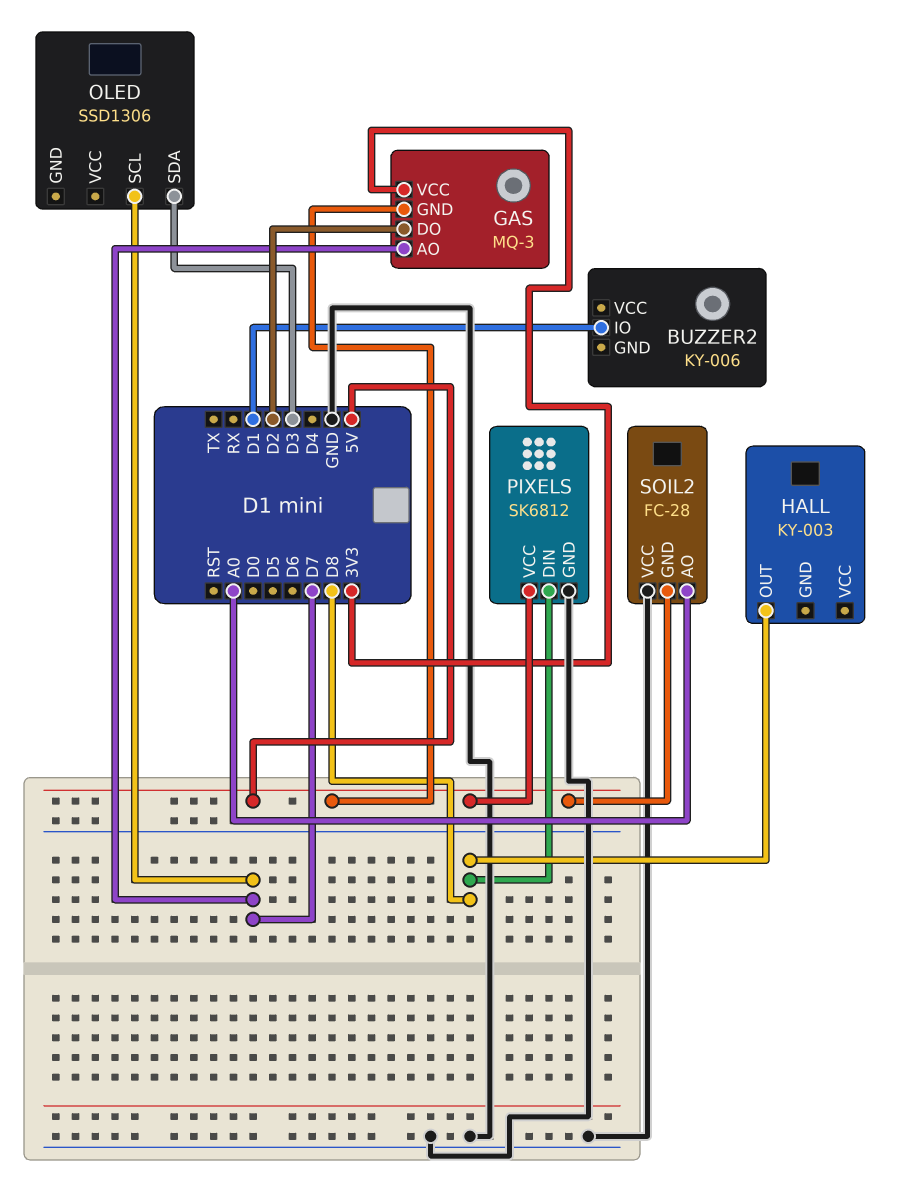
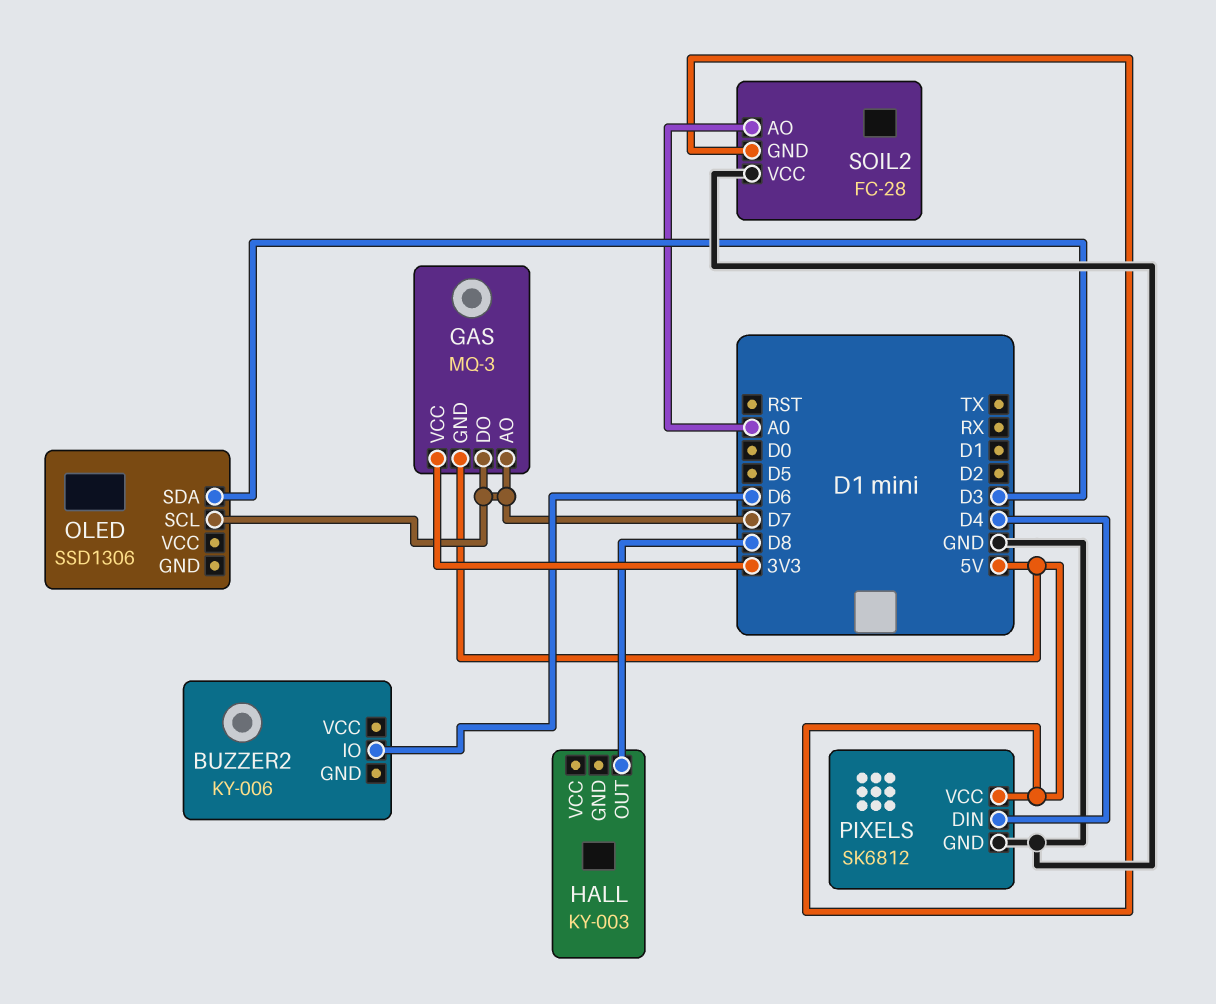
BUZZER2 pin IO: D1 -> D6
GAS pin DO: D2 -> D7
PIXELS pin DIN: D8 -> D4

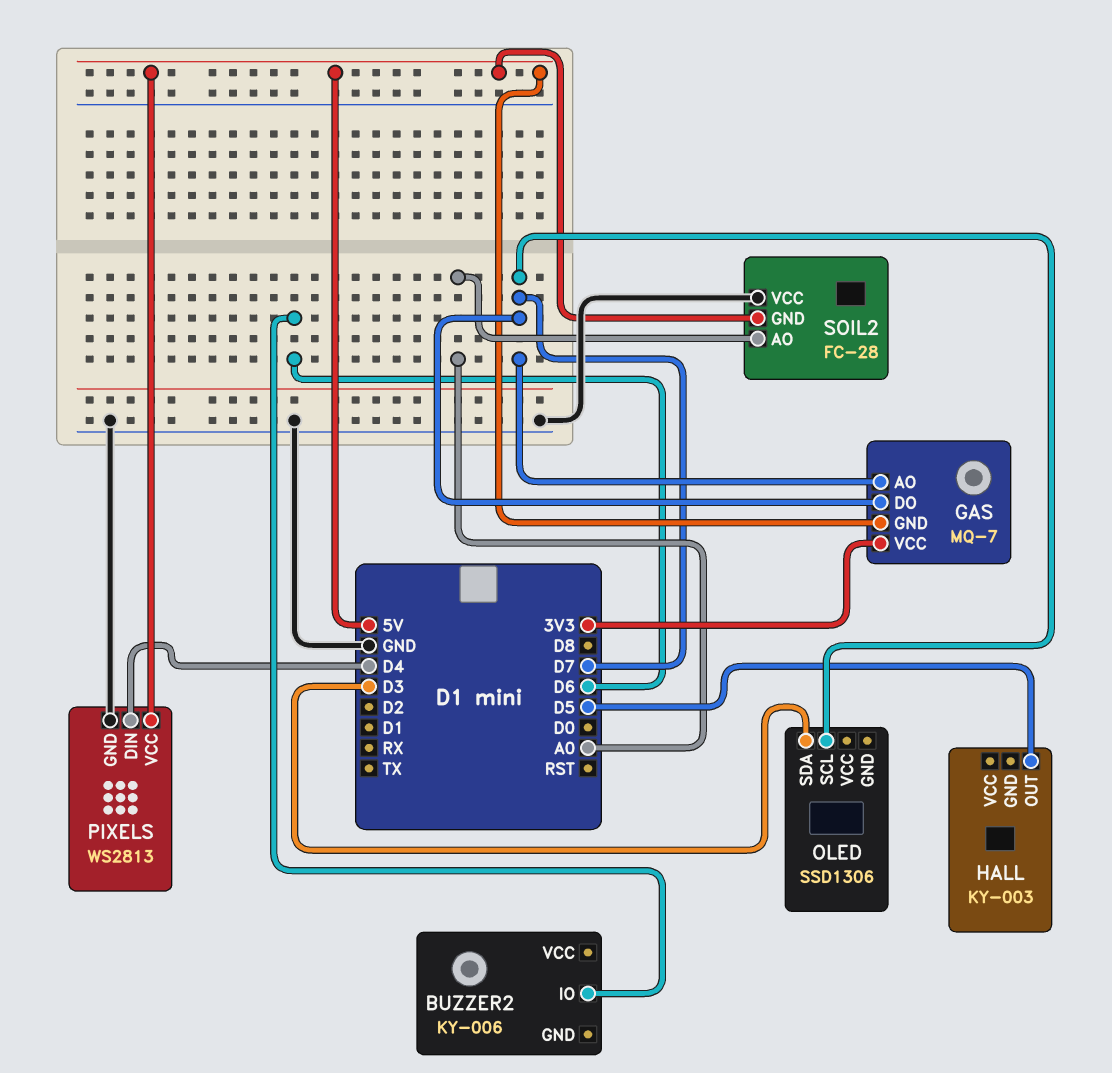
GAS: MQ-3 -> MQ-7
HALL pin OUT: D8 -> D5
PIXELS: SK6812 -> WS2813

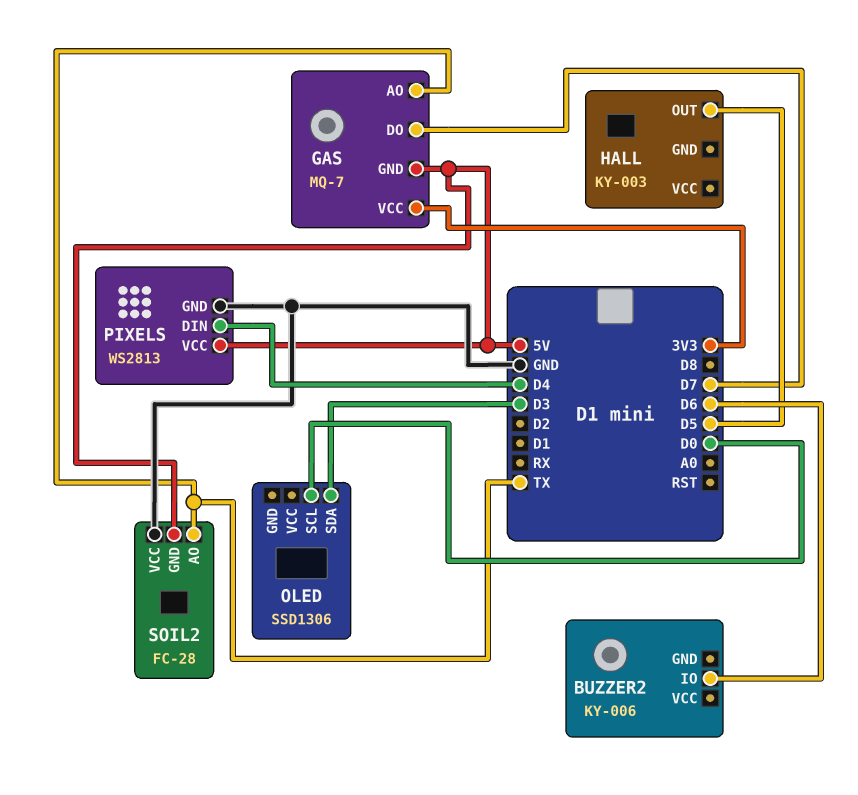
GAS pin AO: D7 -> TX
OLED pin SCL: D7 -> D0
SOIL2 pin AO: A0 -> TX

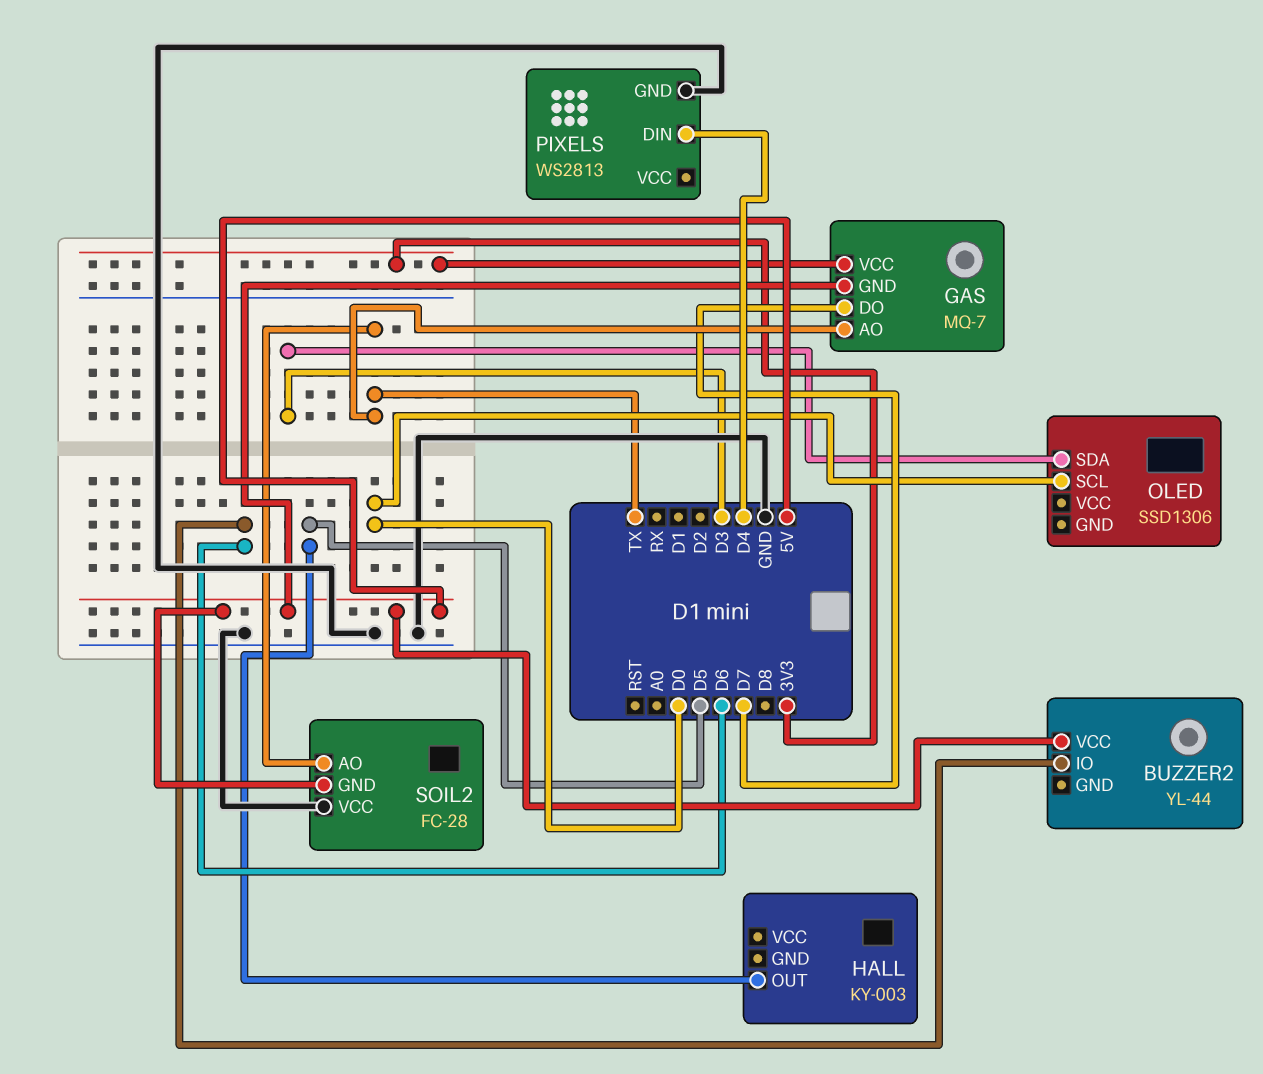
BUZZER2: KY-006 -> YL-44
BUZZER2 pin VCC: none -> 5V
PIXELS pin VCC: 5V -> none

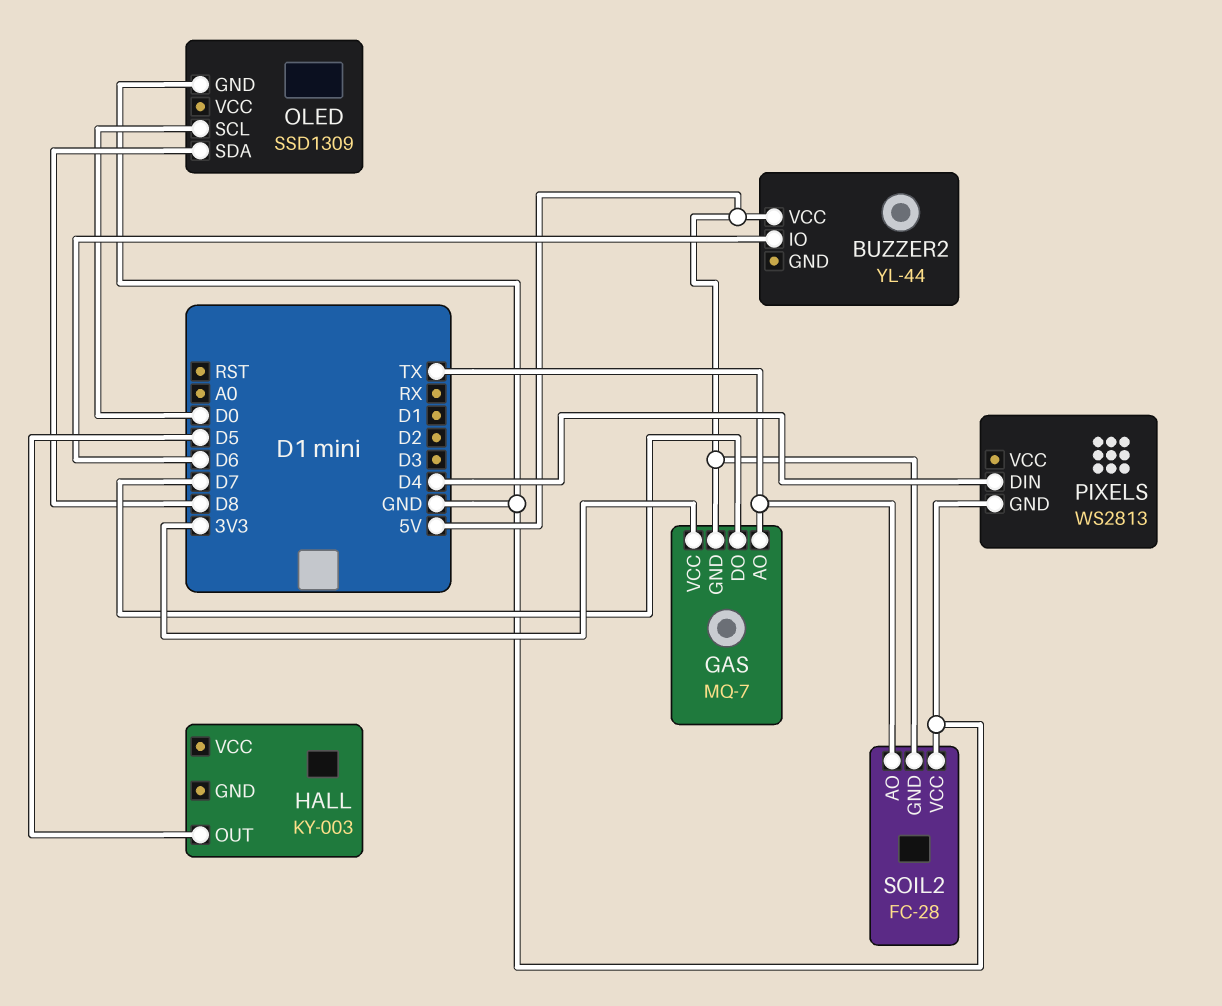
OLED: SSD1306 -> SSD1309
OLED pin GND: none -> GND
OLED pin SDA: D3 -> D8

